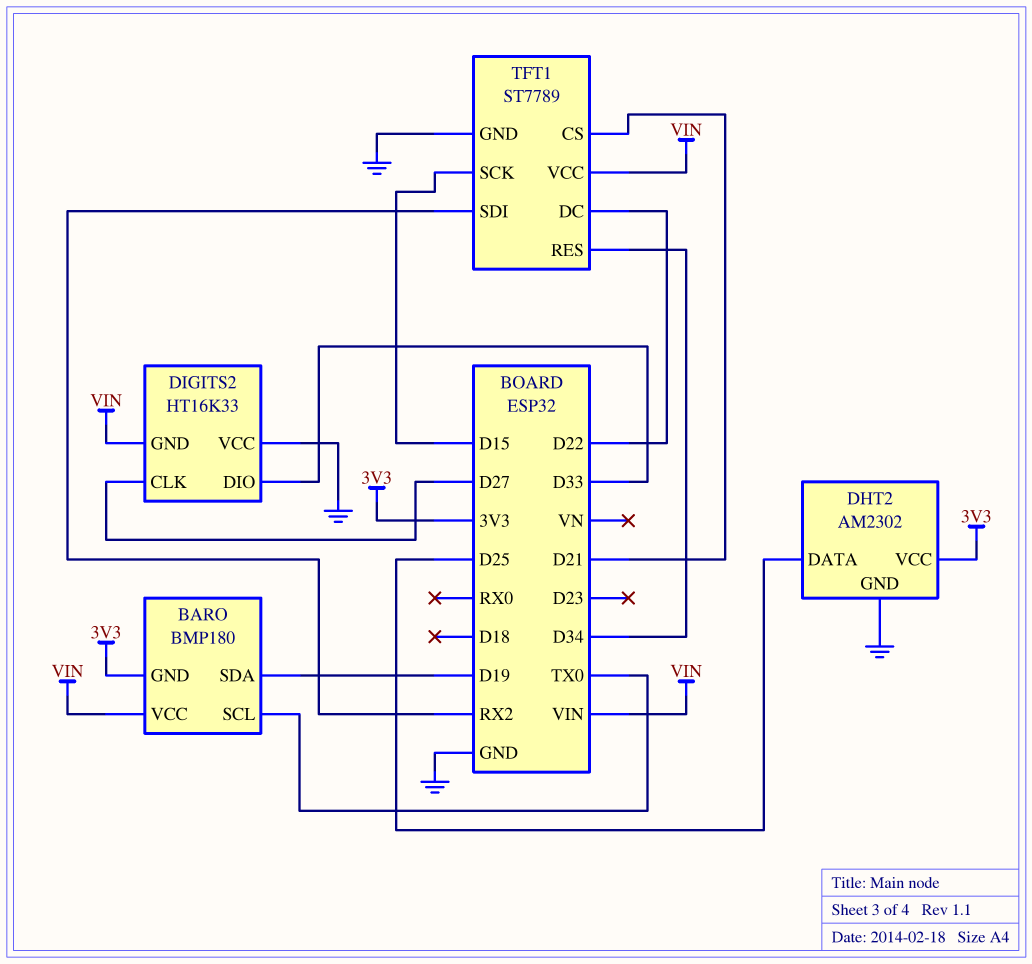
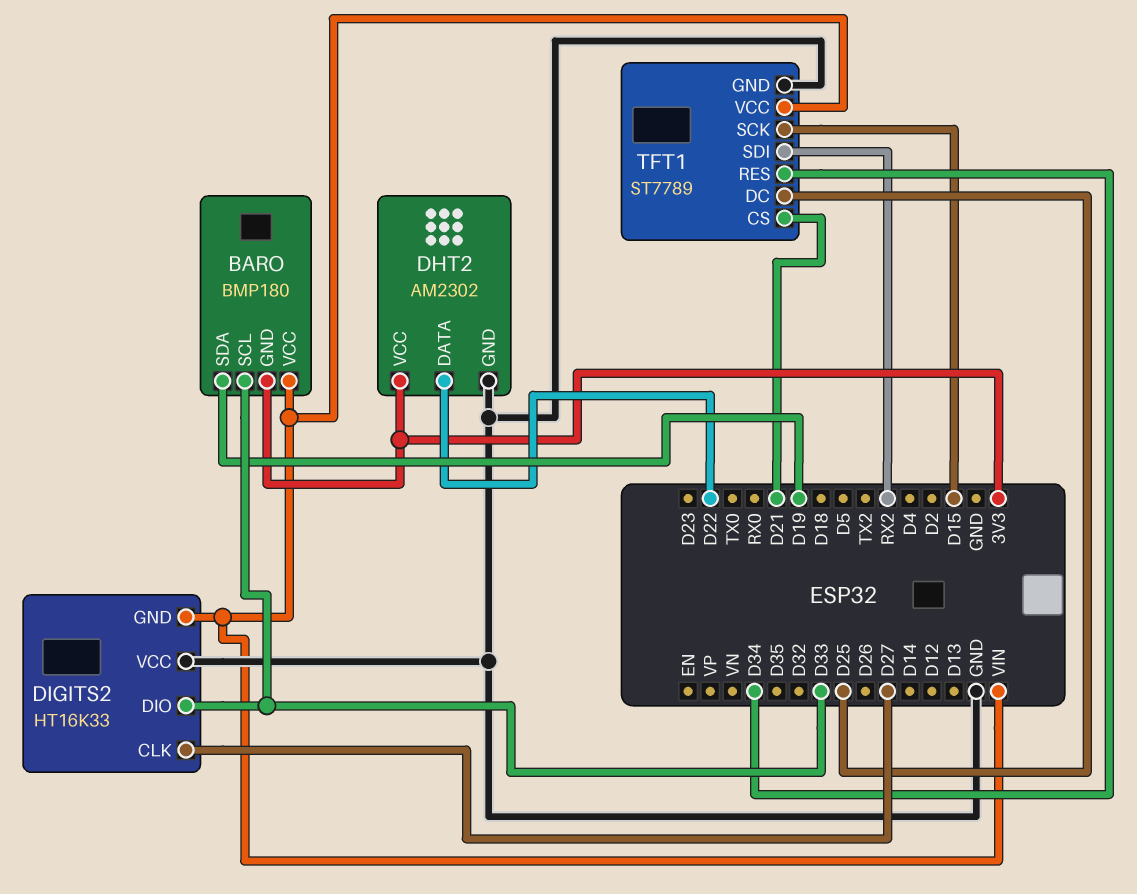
BARO pin SCL: TX0 -> D33
DHT2 pin DATA: D25 -> D22
TFT1 pin DC: D22 -> D25

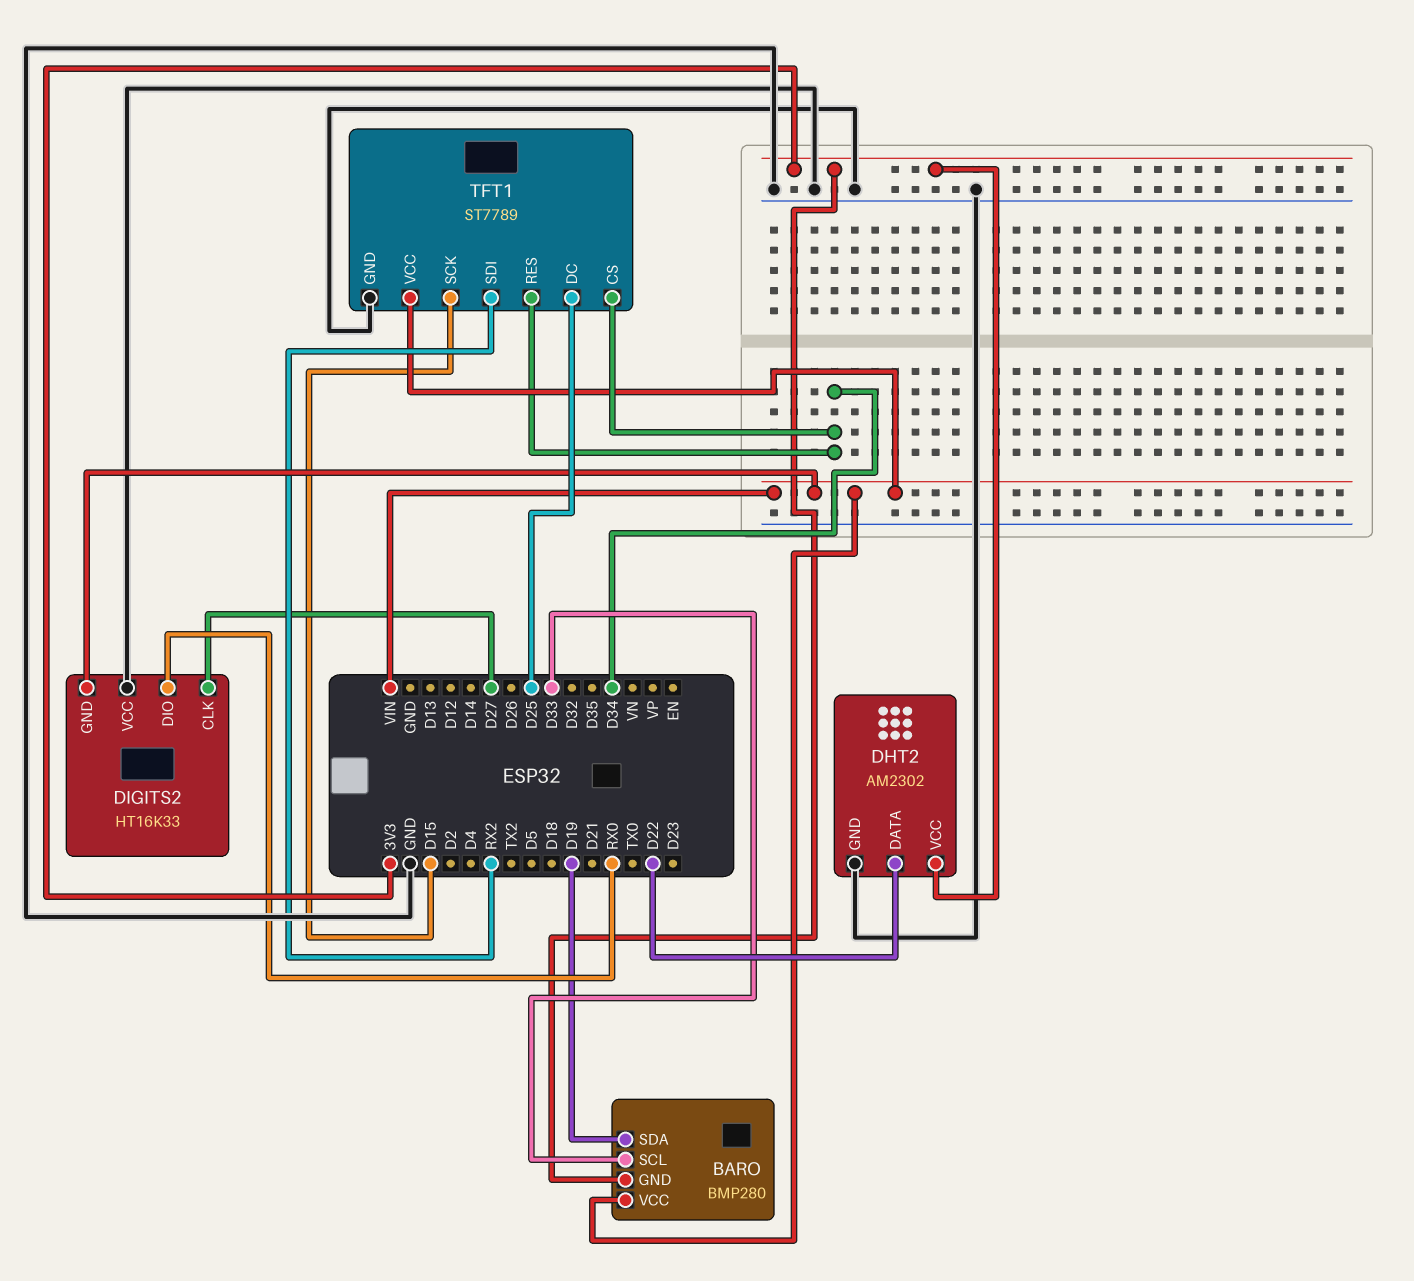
BARO: BMP180 -> BMP280
DIGITS2 pin DIO: D33 -> RX0
TFT1 pin CS: D21 -> D34

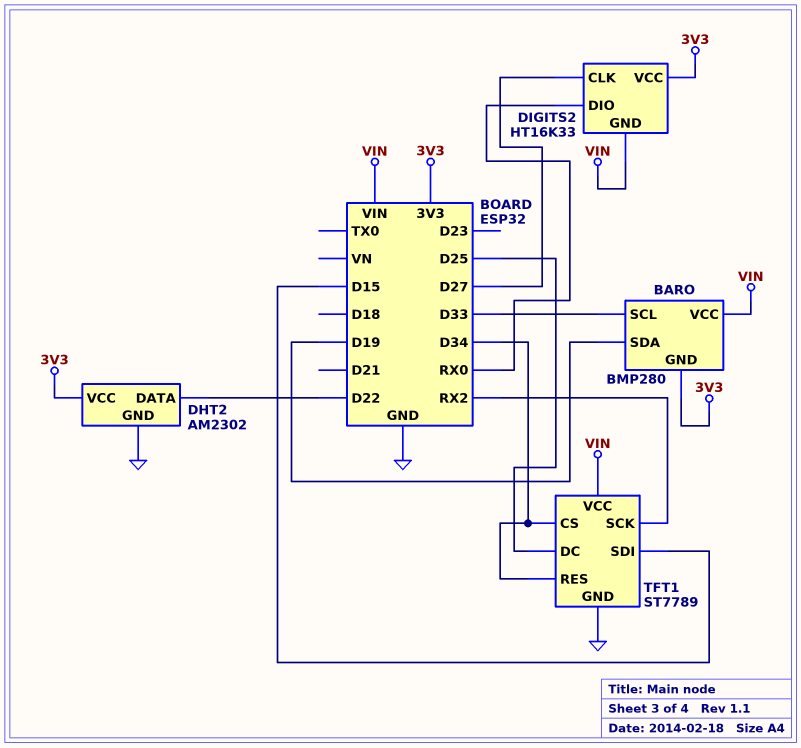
DIGITS2 pin VCC: GND -> 3V3
TFT1 pin SCK: D15 -> RX2
TFT1 pin SDI: RX2 -> D15

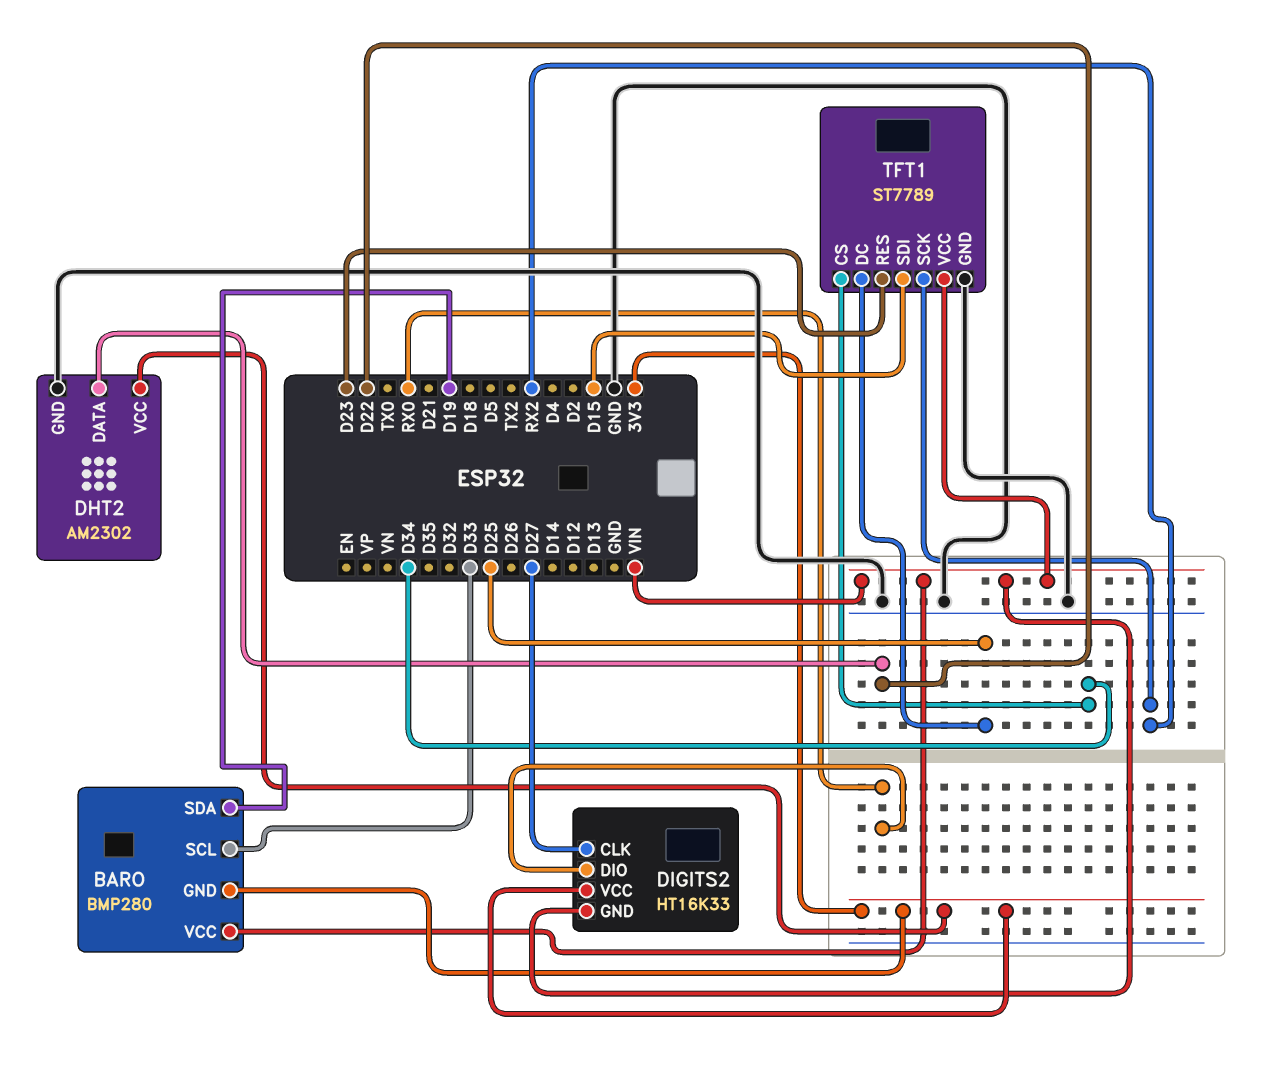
TFT1 pin RES: D34 -> D23

